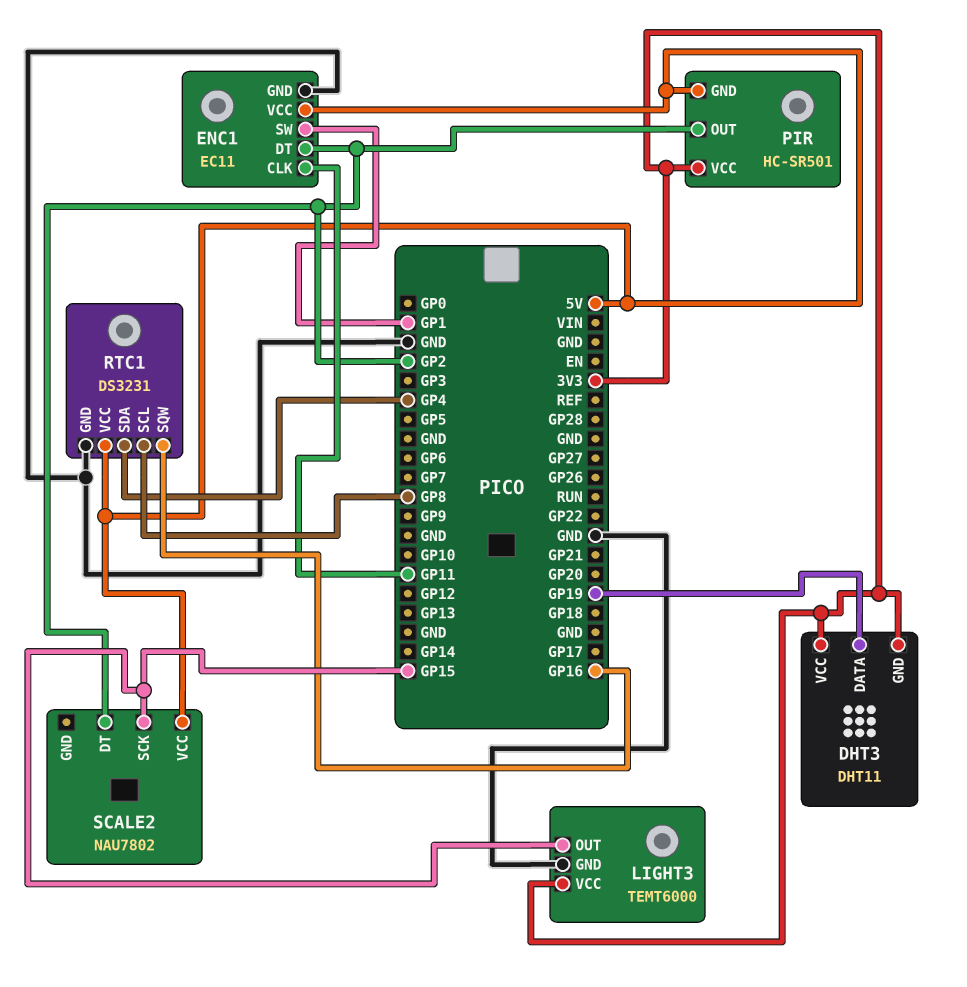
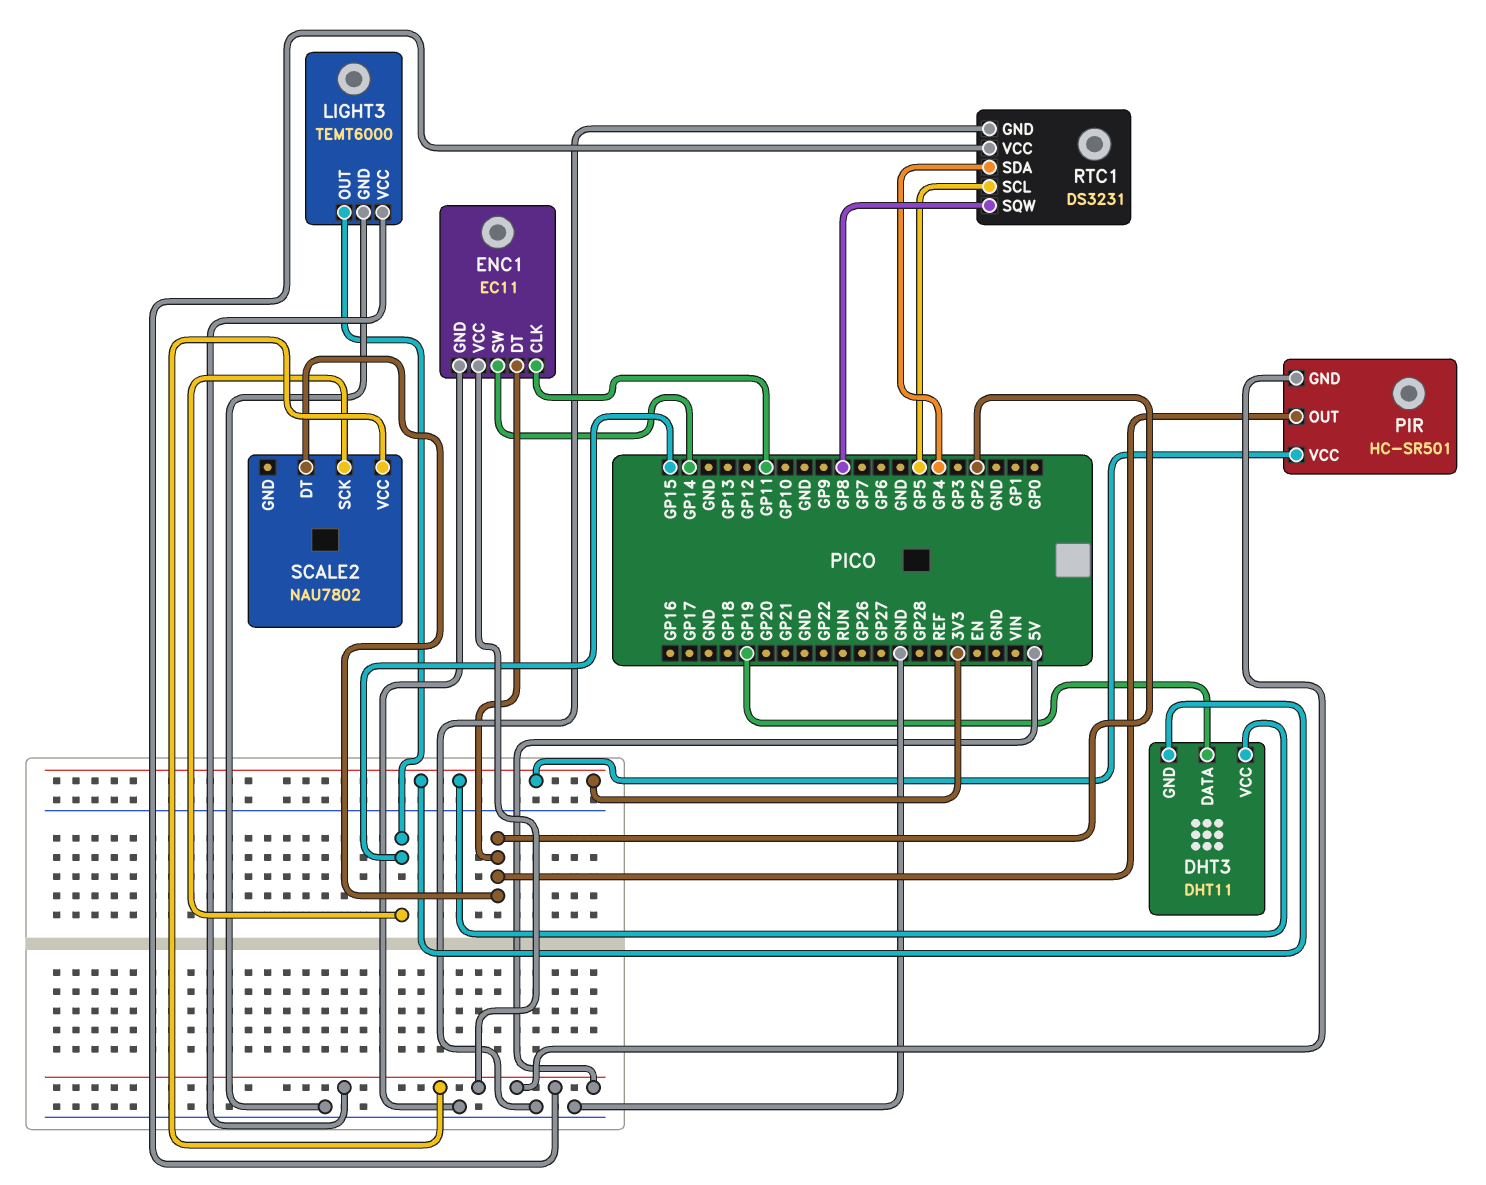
ENC1 pin SW: GP1 -> GP14
LIGHT3 pin VCC: 3V3 -> 5V
RTC1 pin SCL: GP8 -> GP5
RTC1 pin SQW: GP16 -> GP8

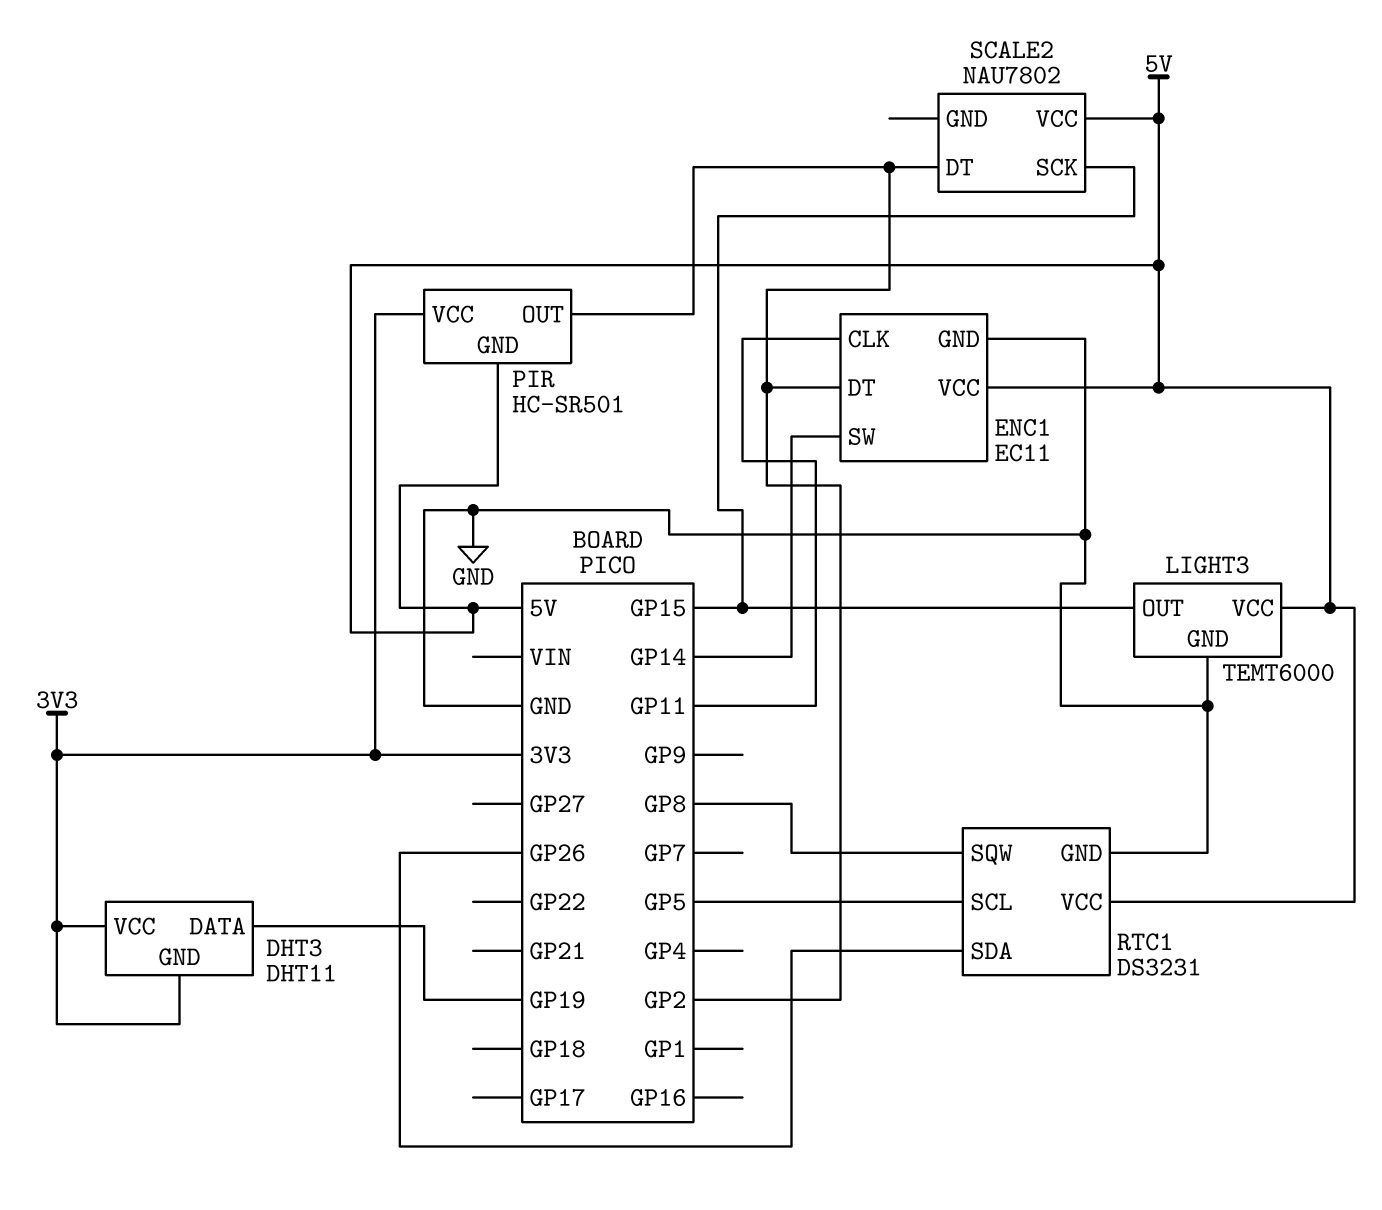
RTC1 pin SDA: GP4 -> GP26

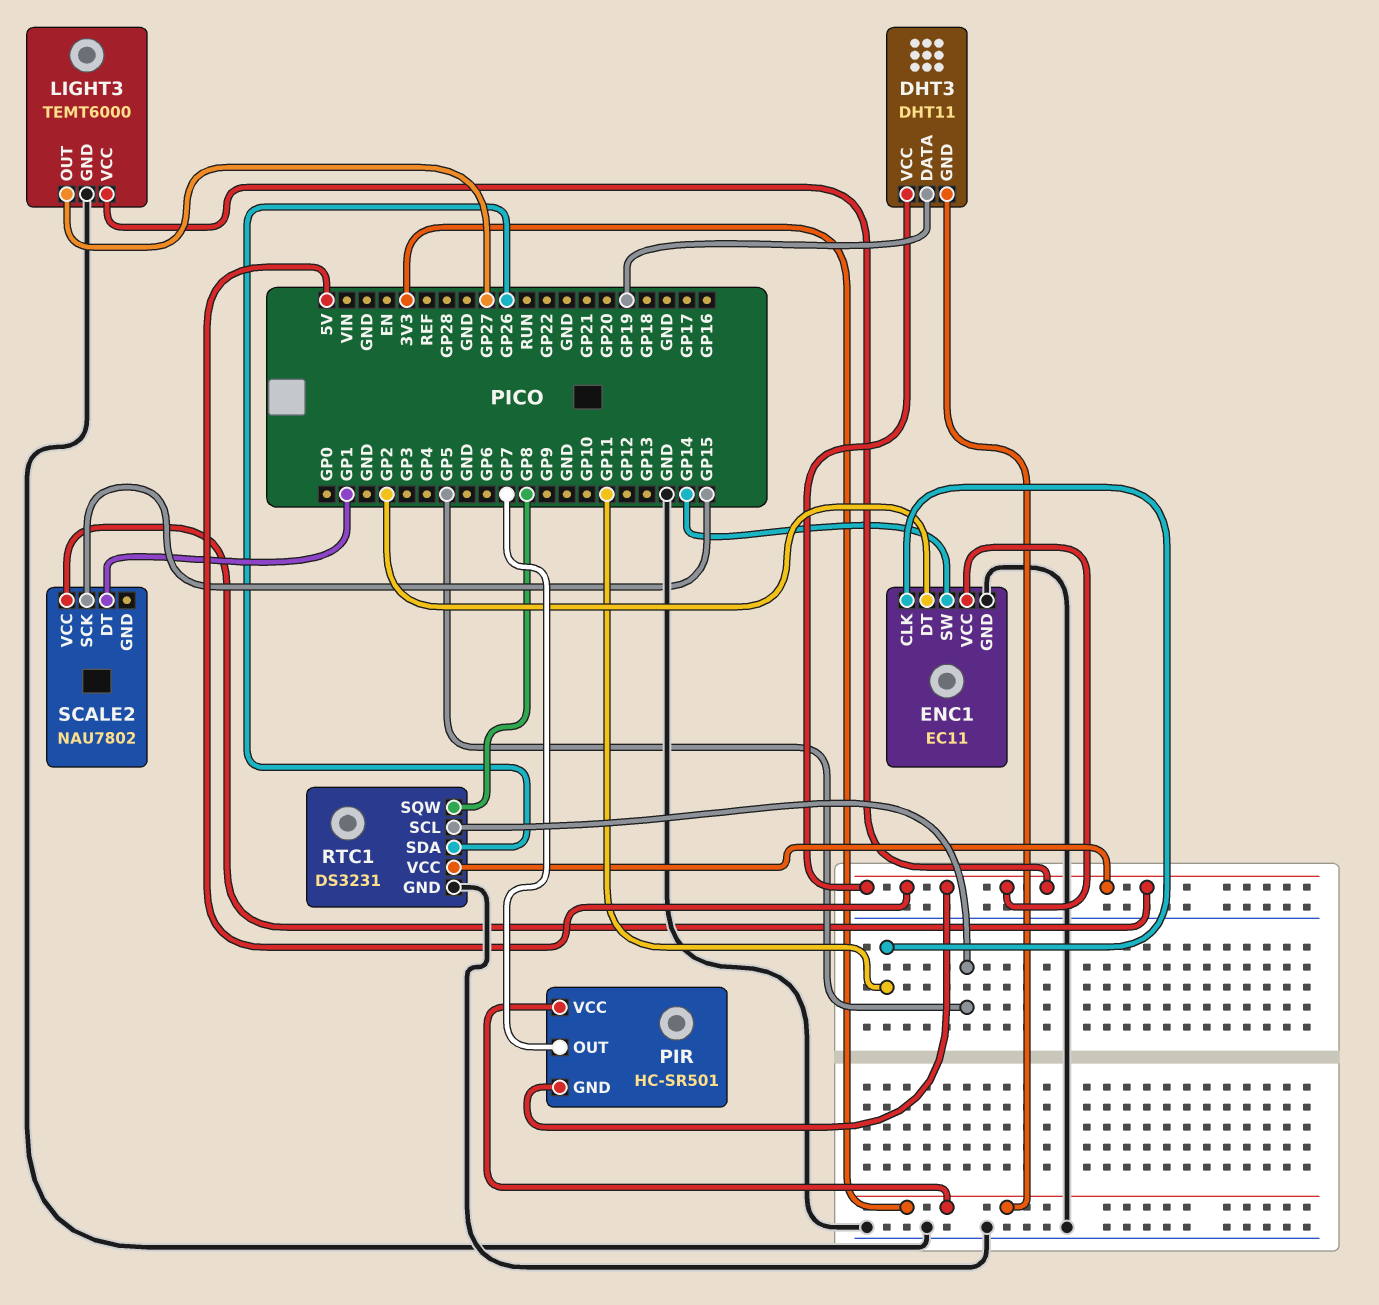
DHT3 pin VCC: 3V3 -> 5V
LIGHT3 pin OUT: GP15 -> GP27
PIR pin OUT: GP2 -> GP7
SCALE2 pin DT: GP2 -> GP1

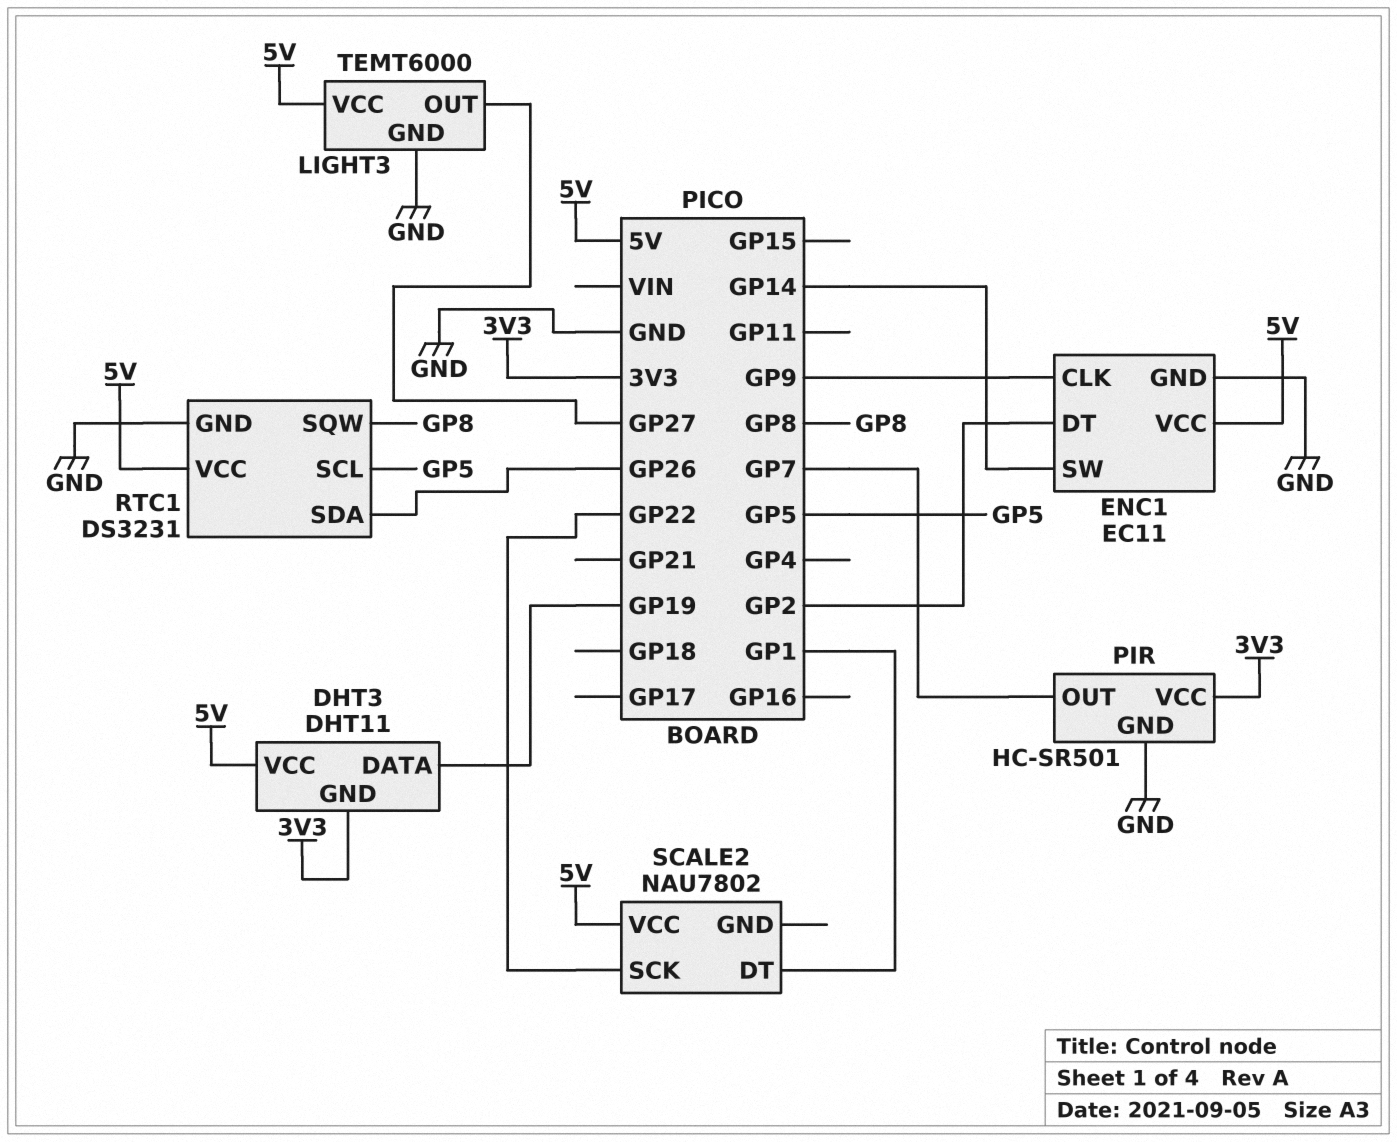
ENC1 pin CLK: GP11 -> GP9
PIR pin GND: 5V -> GND
SCALE2 pin SCK: GP15 -> GP22

